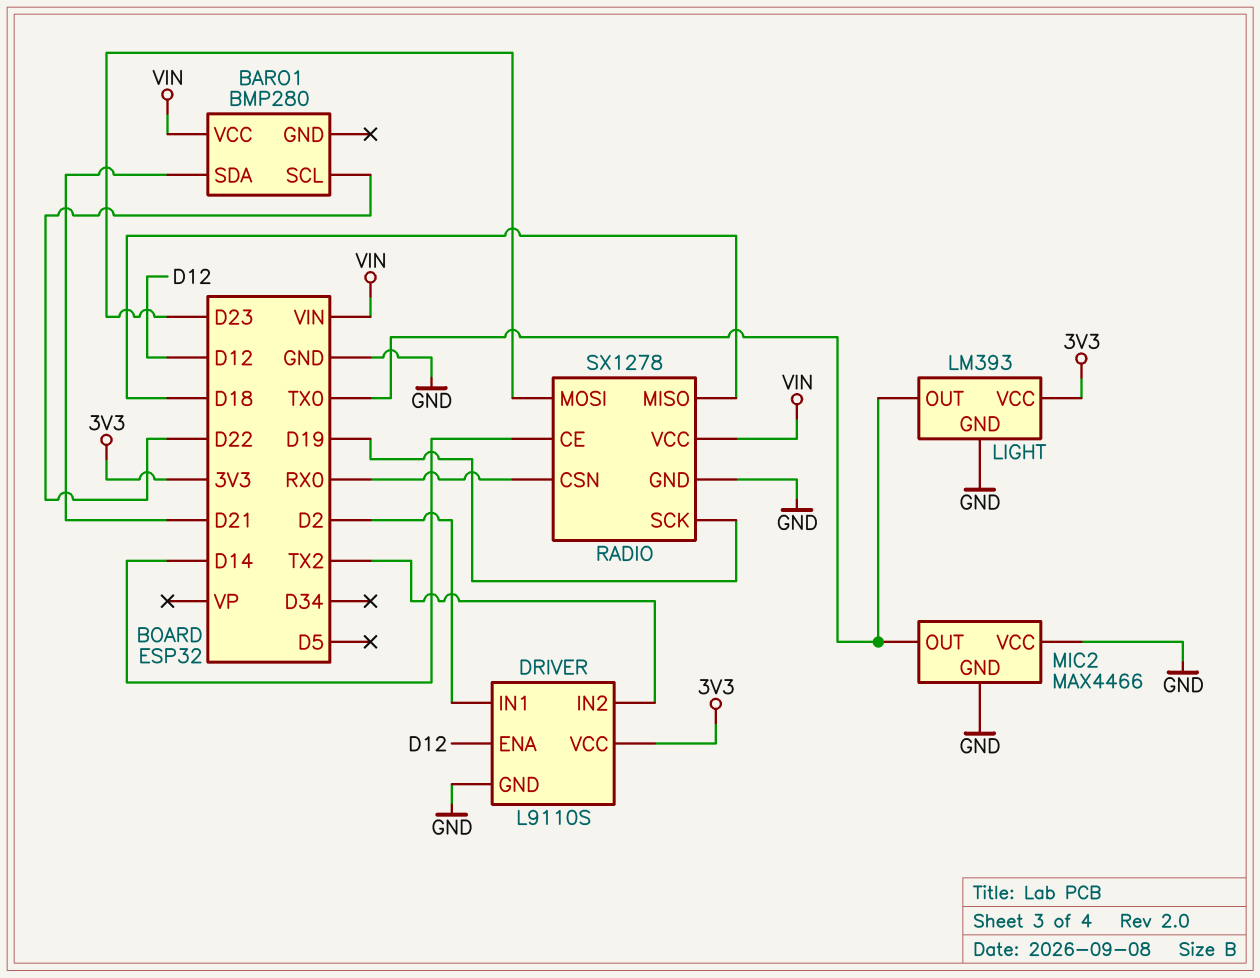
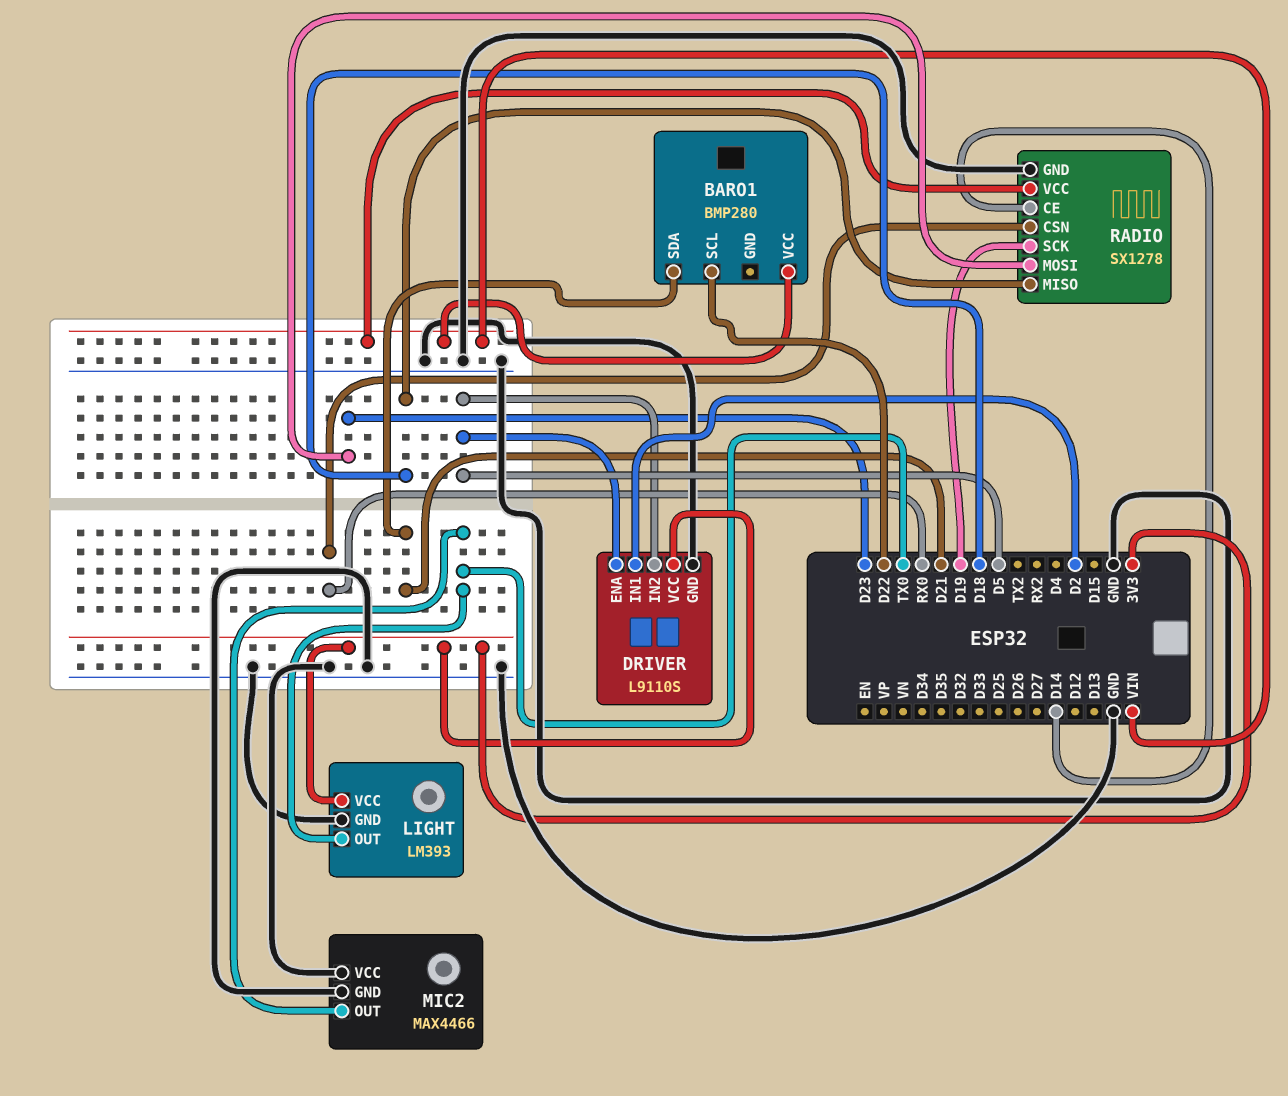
DRIVER pin ENA: D12 -> D5
DRIVER pin IN2: TX2 -> D5

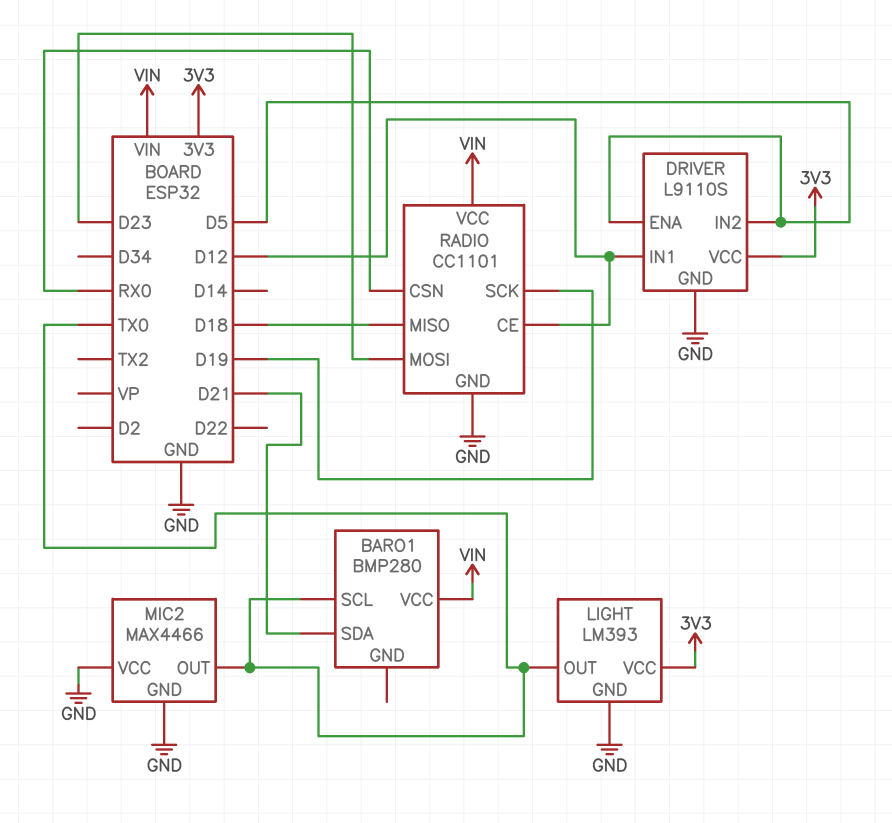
BARO1 pin SCL: D22 -> TX0
DRIVER pin IN1: D2 -> D12
RADIO: SX1278 -> CC1101
RADIO pin CE: D14 -> D12

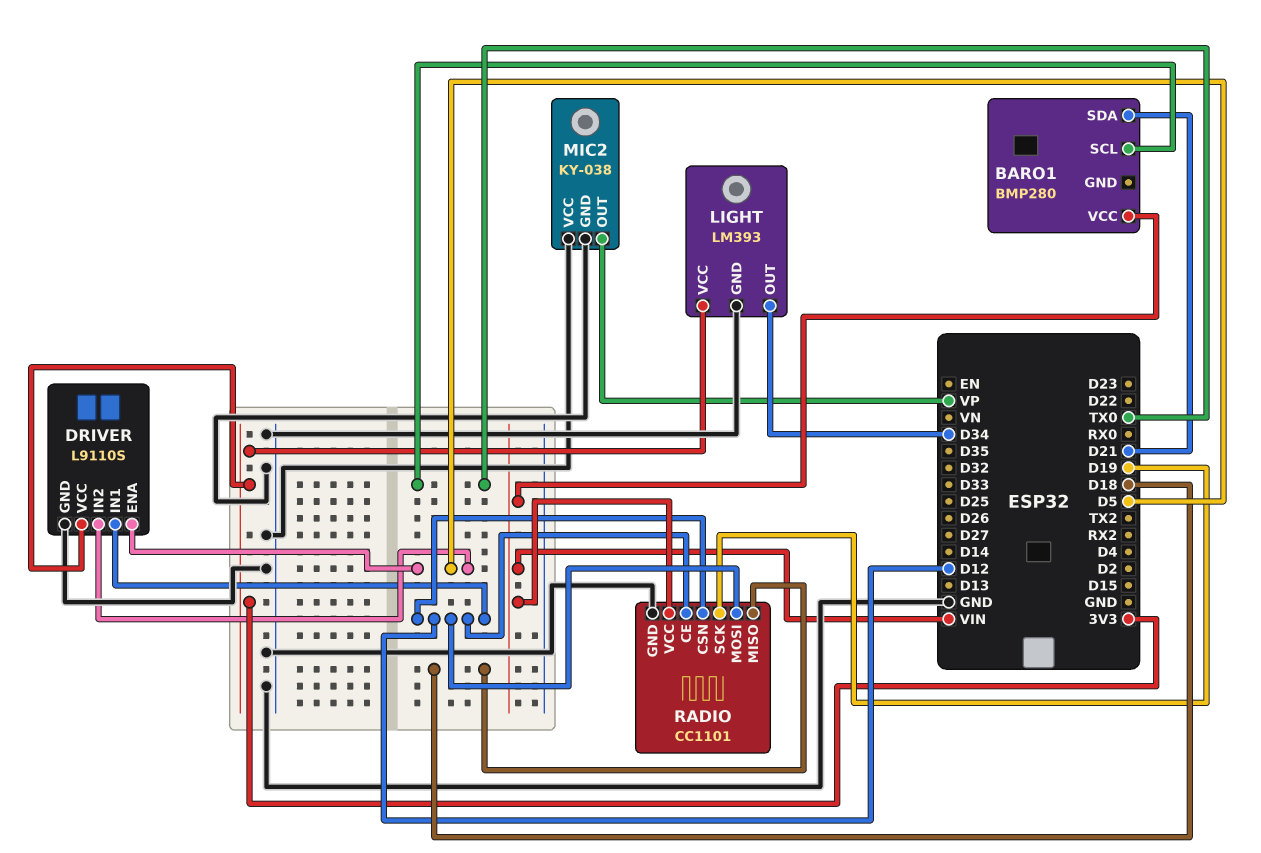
LIGHT pin OUT: TX0 -> D34
MIC2: MAX4466 -> KY-038
MIC2 pin OUT: TX0 -> VP
RADIO pin CSN: RX0 -> D12
RADIO pin MOSI: D23 -> D12

